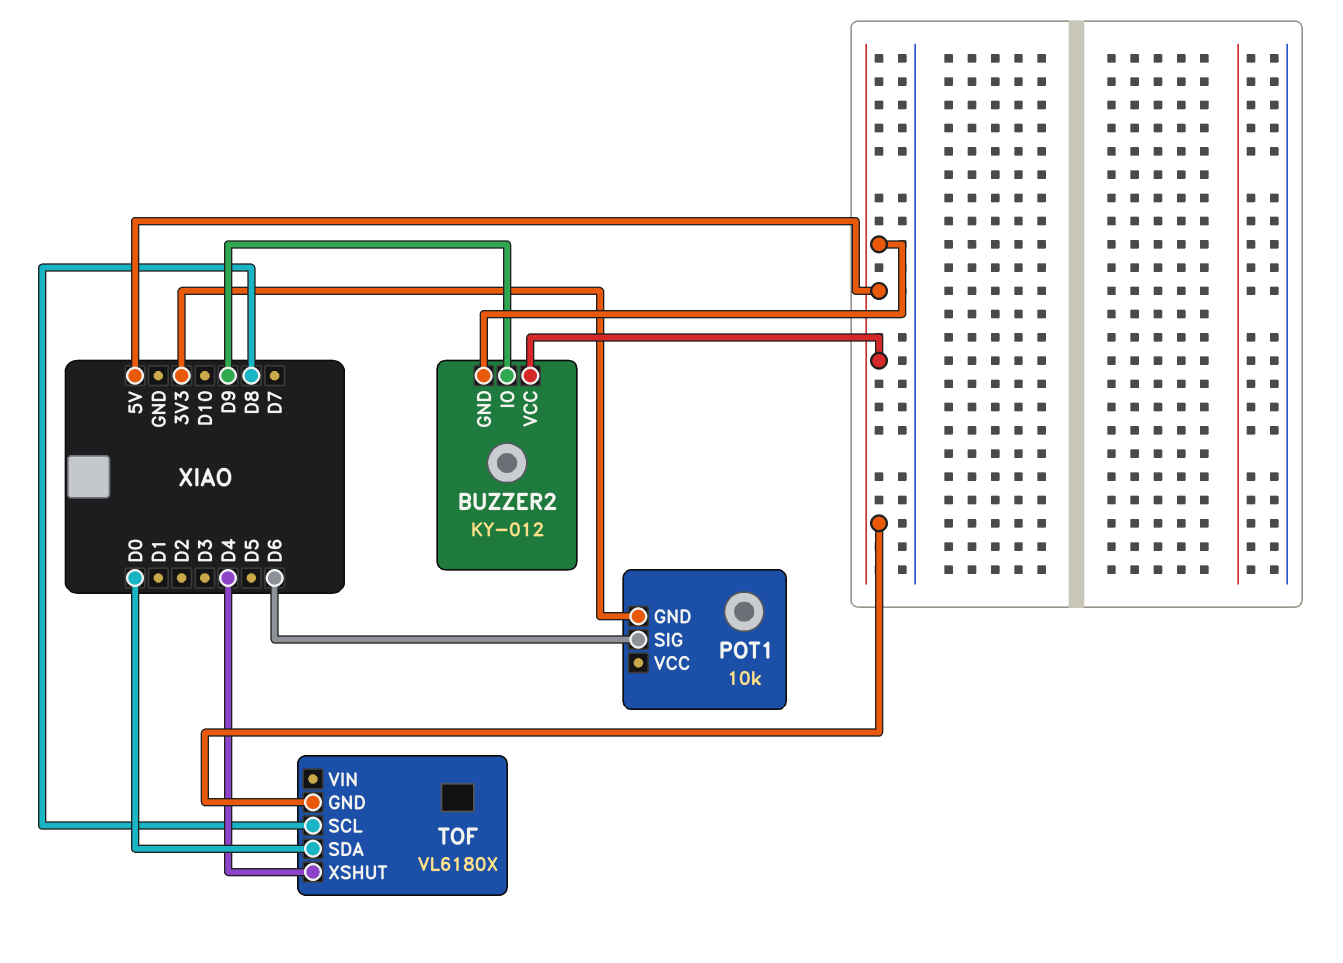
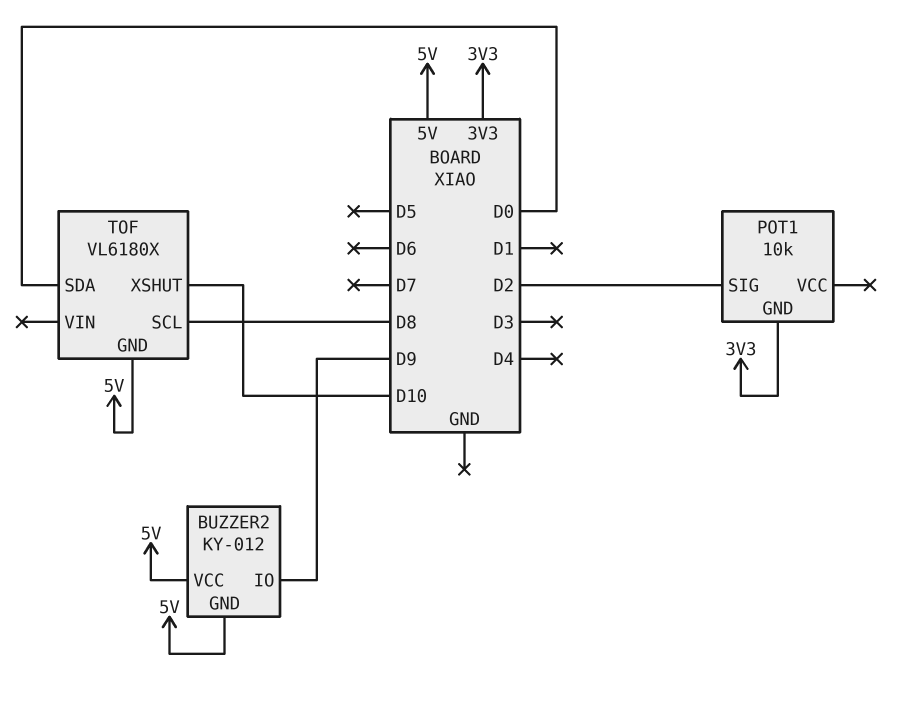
POT1 pin SIG: D6 -> D2
TOF pin XSHUT: D4 -> D10

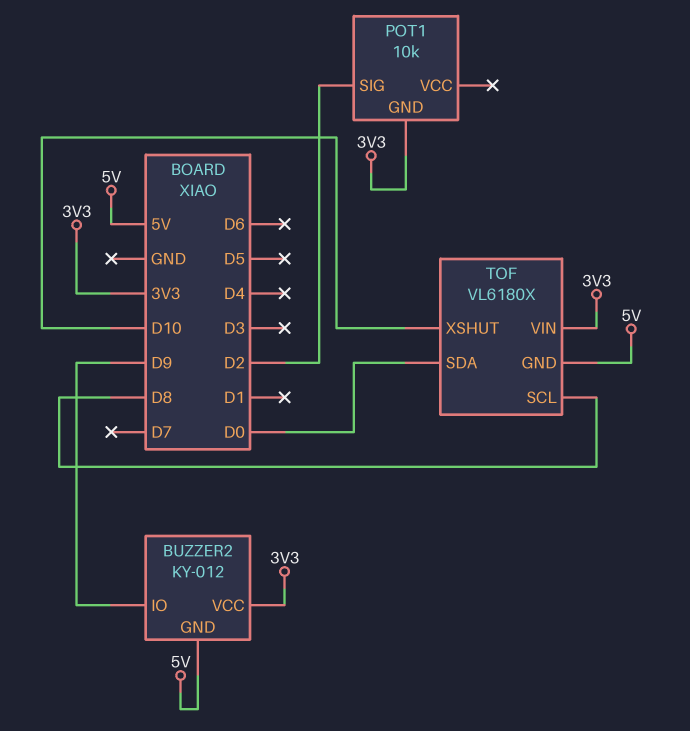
BUZZER2 pin VCC: 5V -> 3V3
TOF pin VIN: none -> 3V3

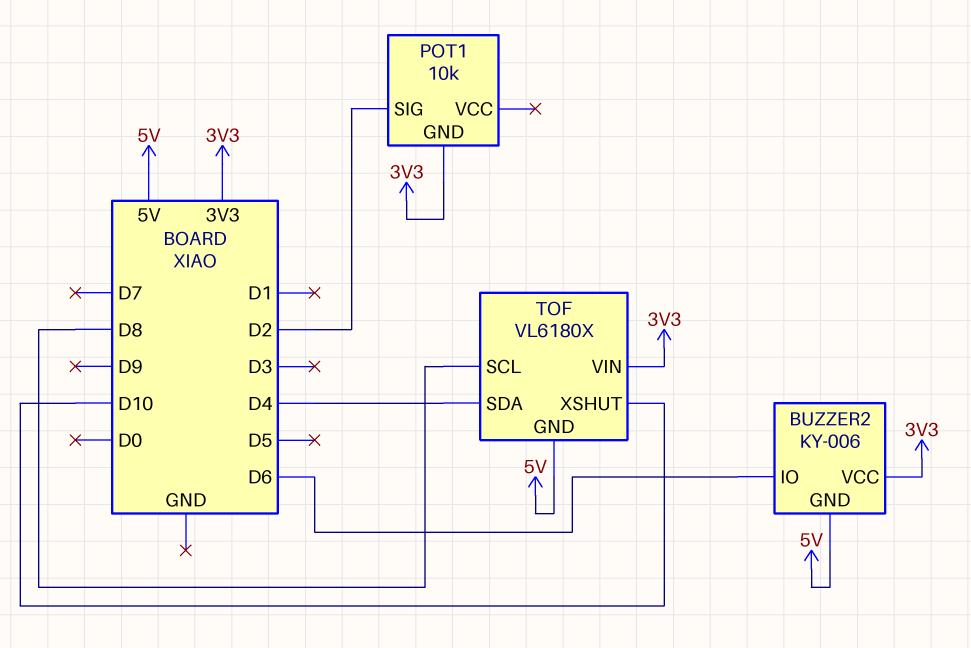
BUZZER2: KY-012 -> KY-006
BUZZER2 pin IO: D9 -> D6
TOF pin SDA: D0 -> D4

